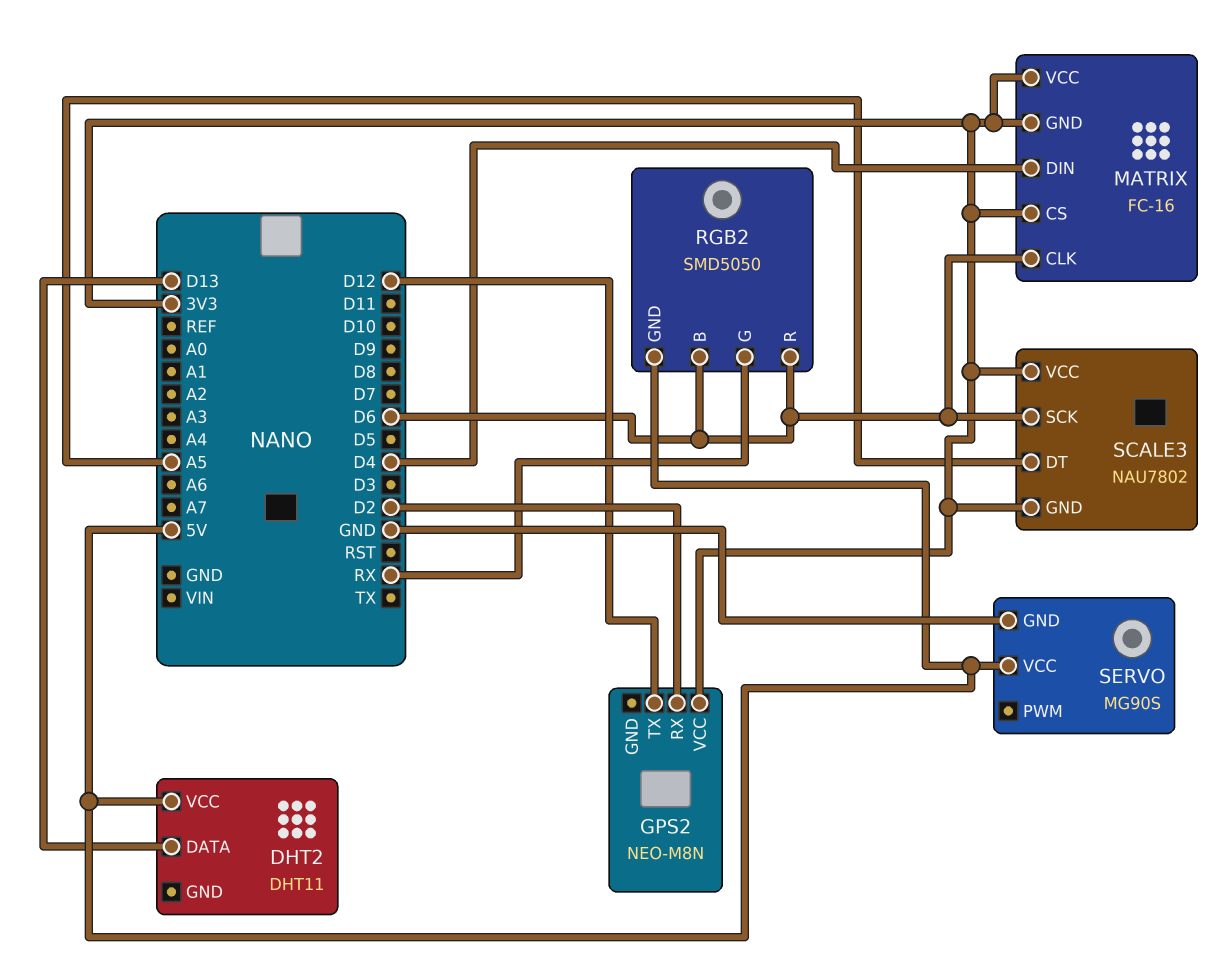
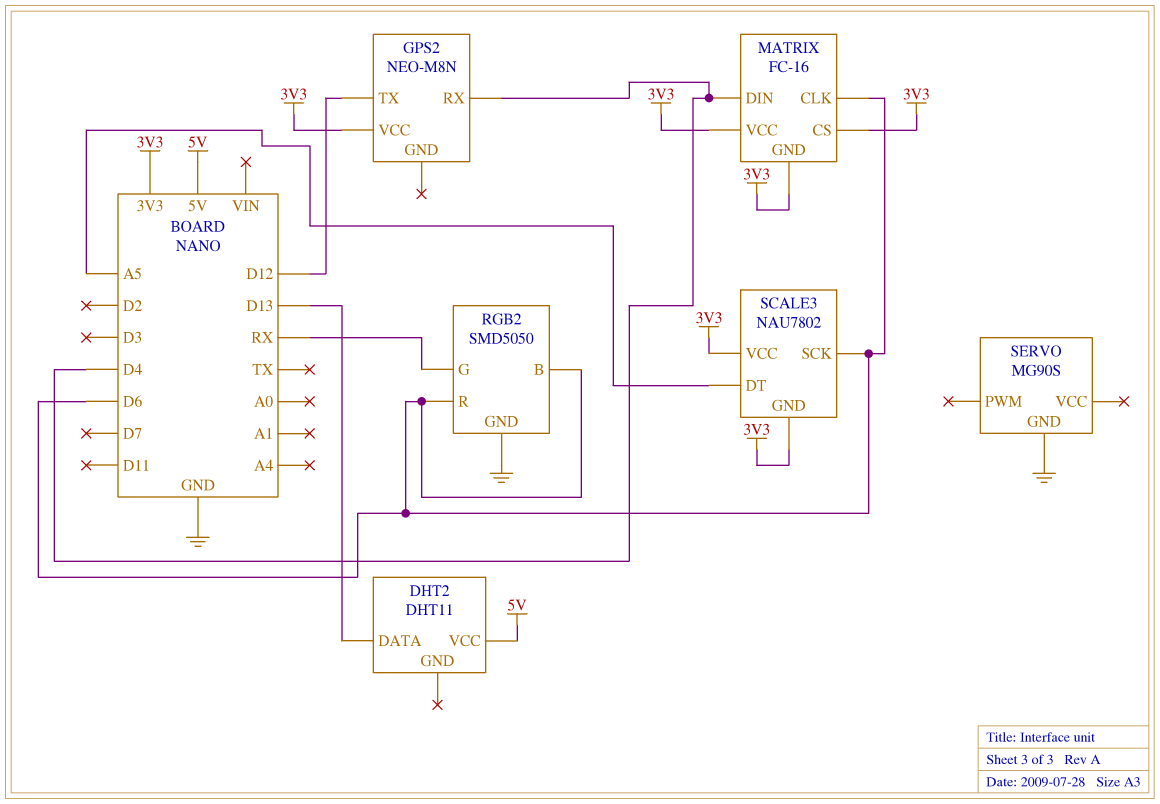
GPS2 pin RX: D2 -> D4
RGB2 pin GND: 5V -> GND
SERVO pin VCC: 5V -> none

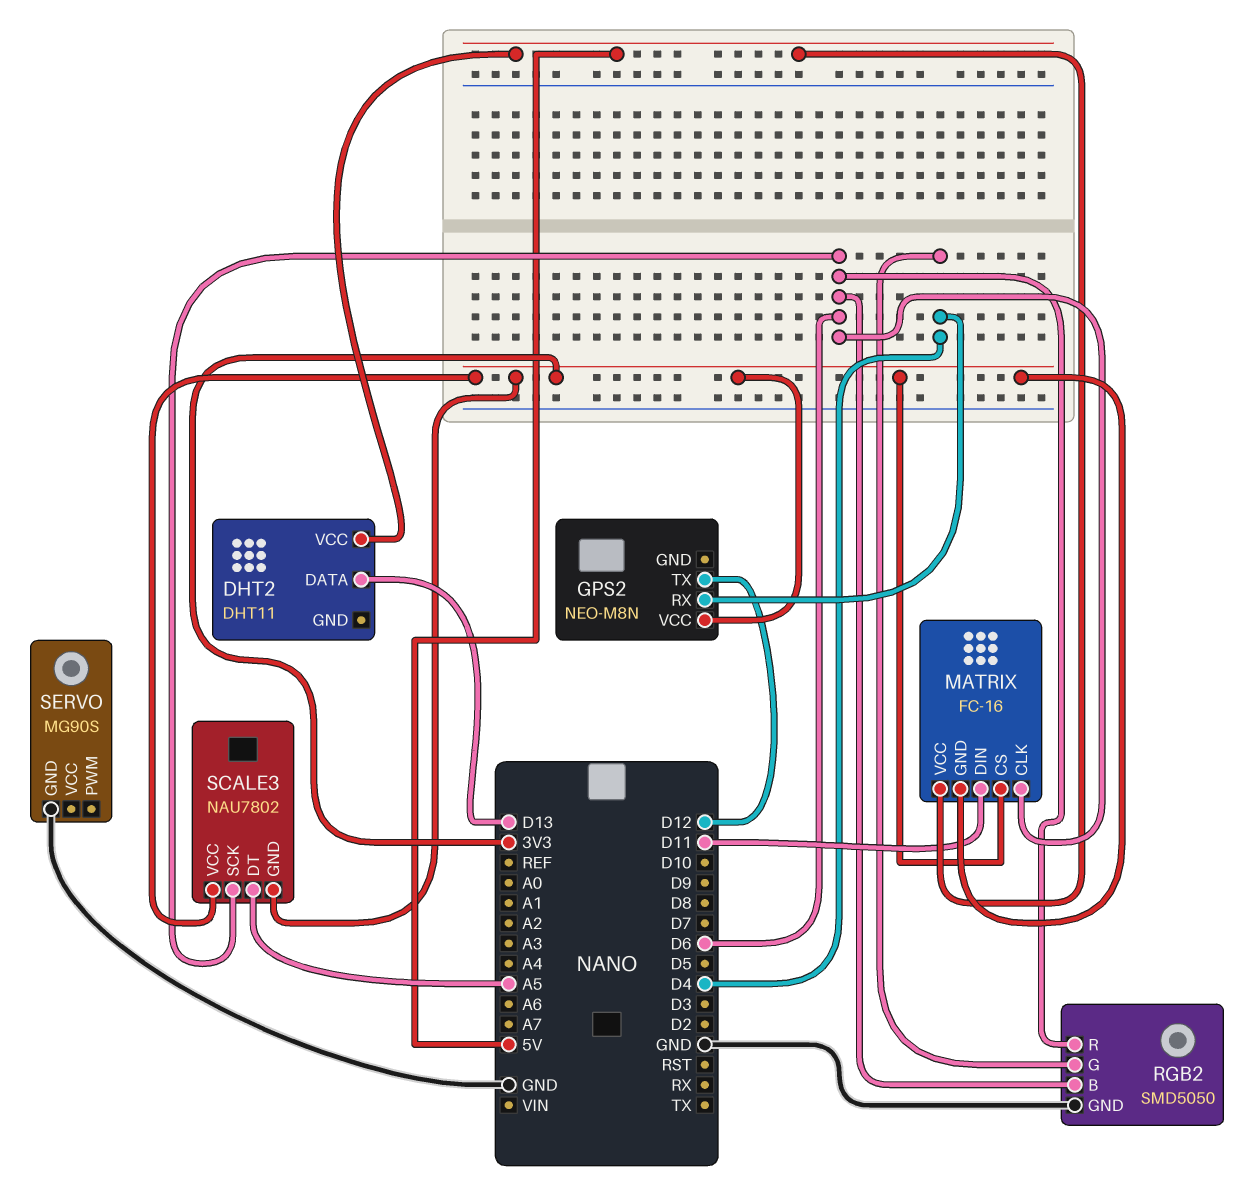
MATRIX pin DIN: D4 -> D11
MATRIX pin VCC: 3V3 -> 5V
RGB2 pin G: RX -> D4

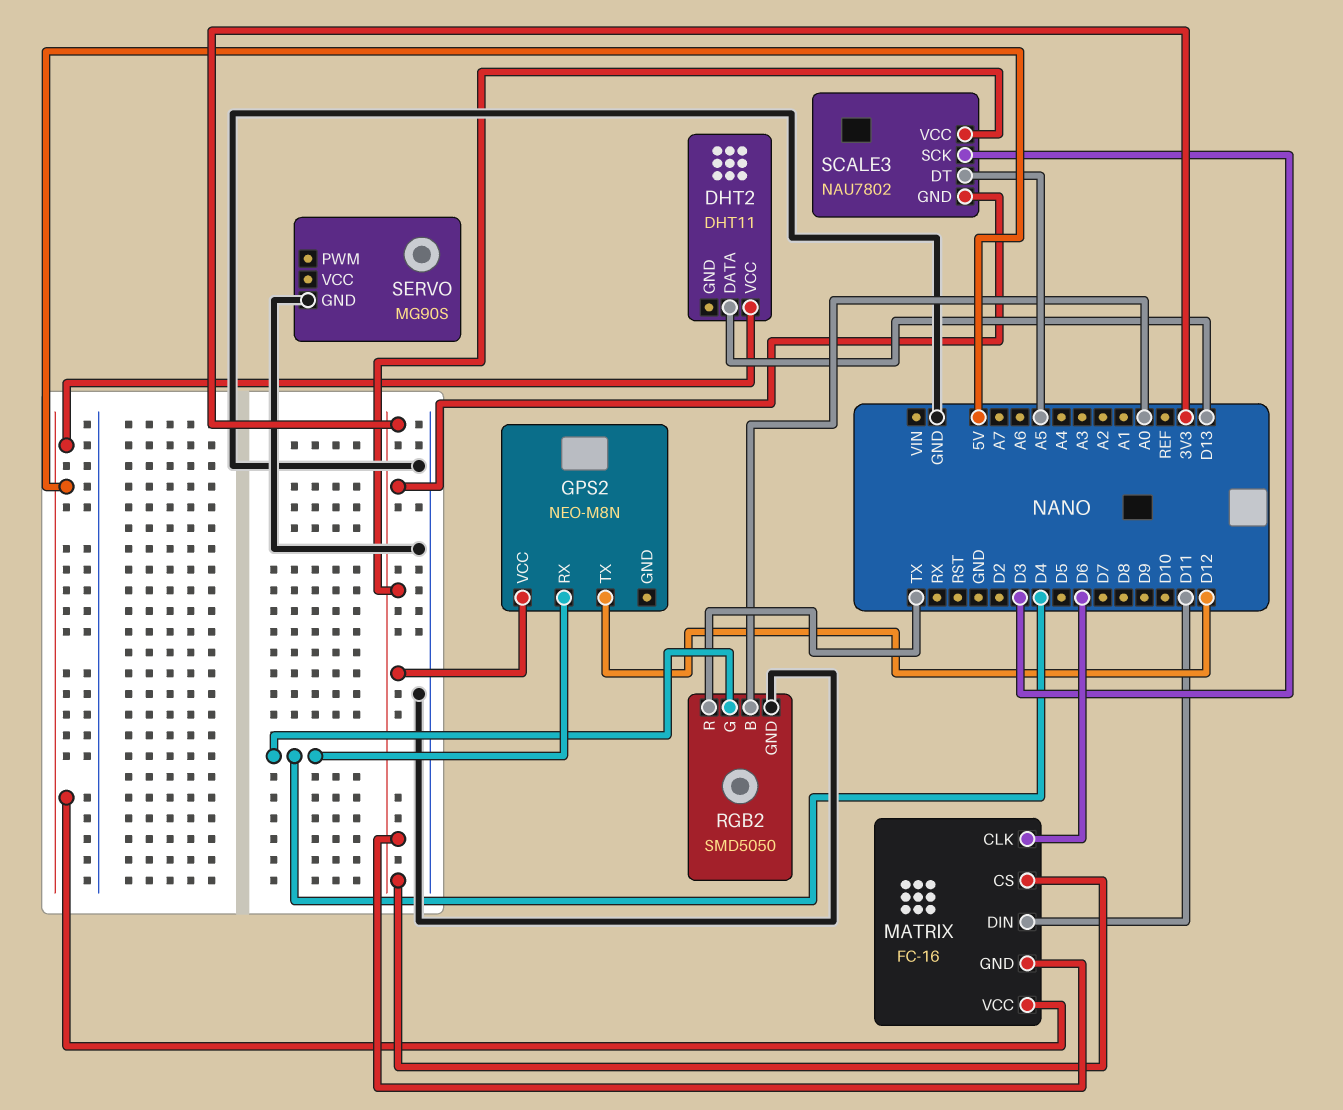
RGB2 pin B: D6 -> A0
RGB2 pin R: D6 -> TX
SCALE3 pin SCK: D6 -> D3

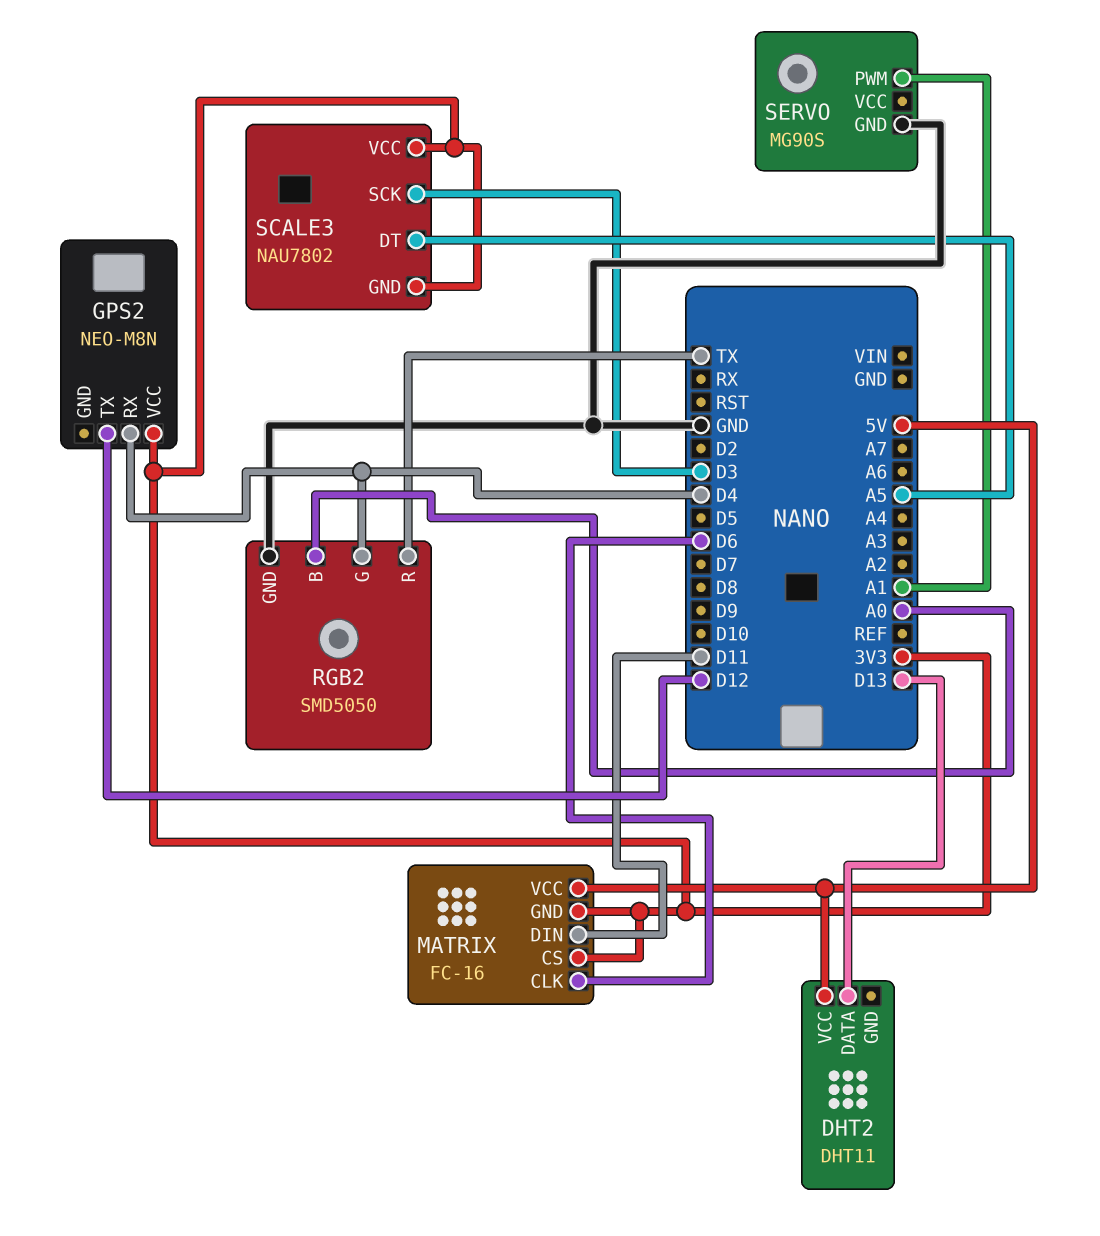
SERVO pin PWM: none -> A1

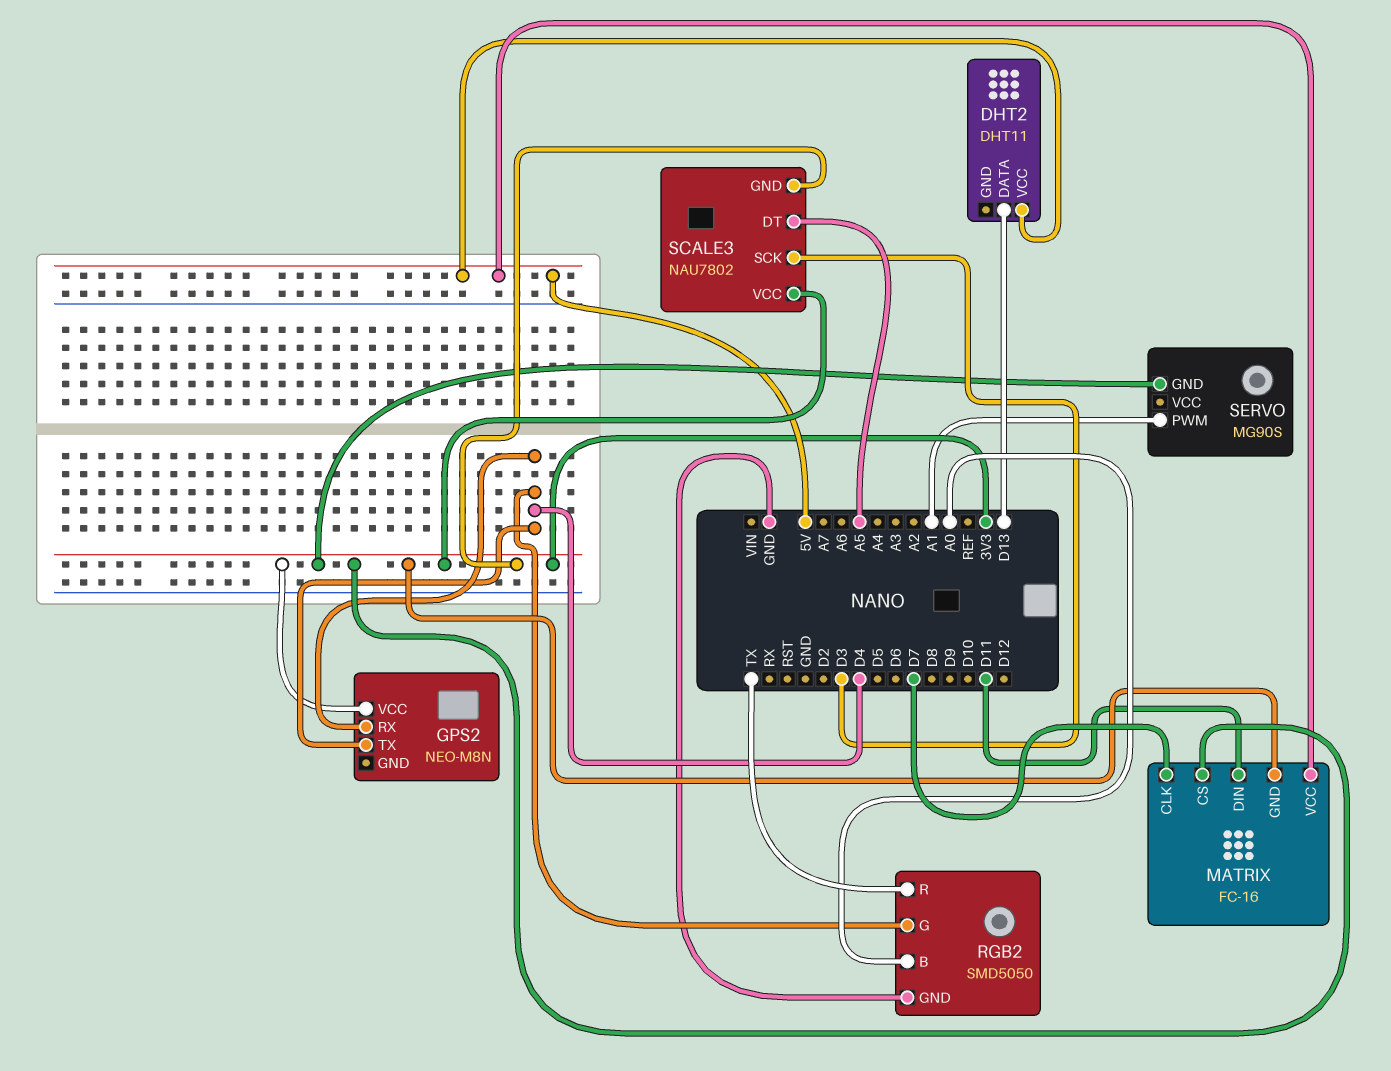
GPS2 pin TX: D12 -> D4
MATRIX pin CLK: D6 -> D7
SERVO pin GND: GND -> 3V3

